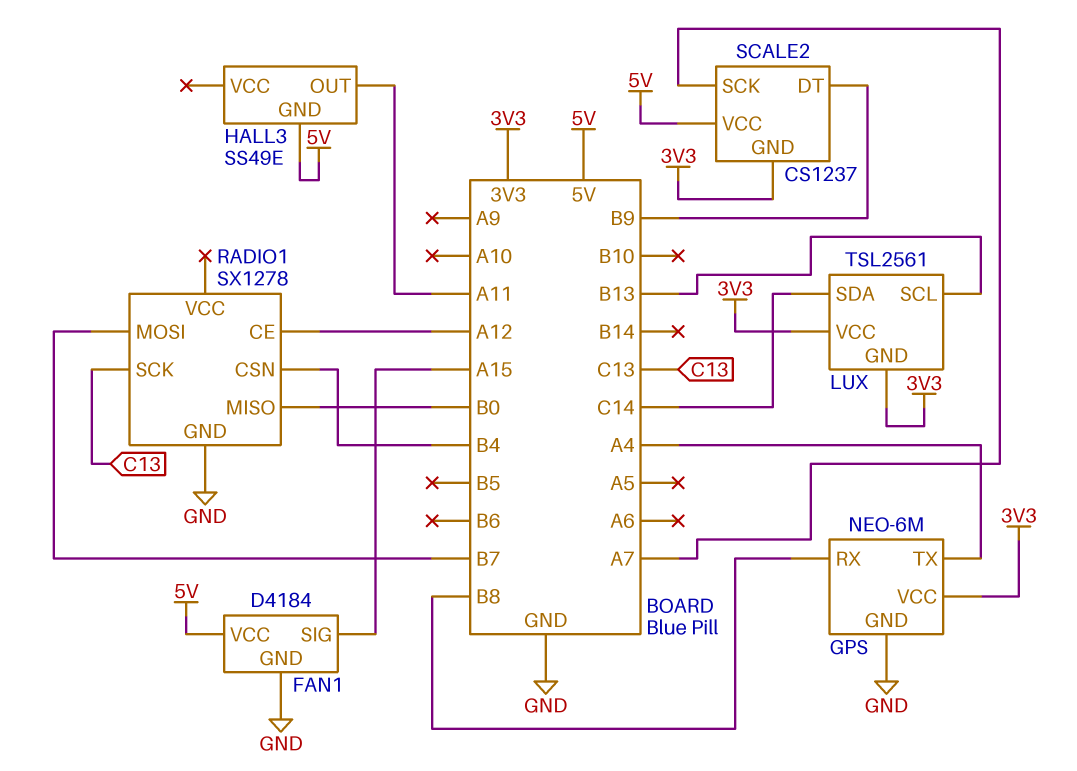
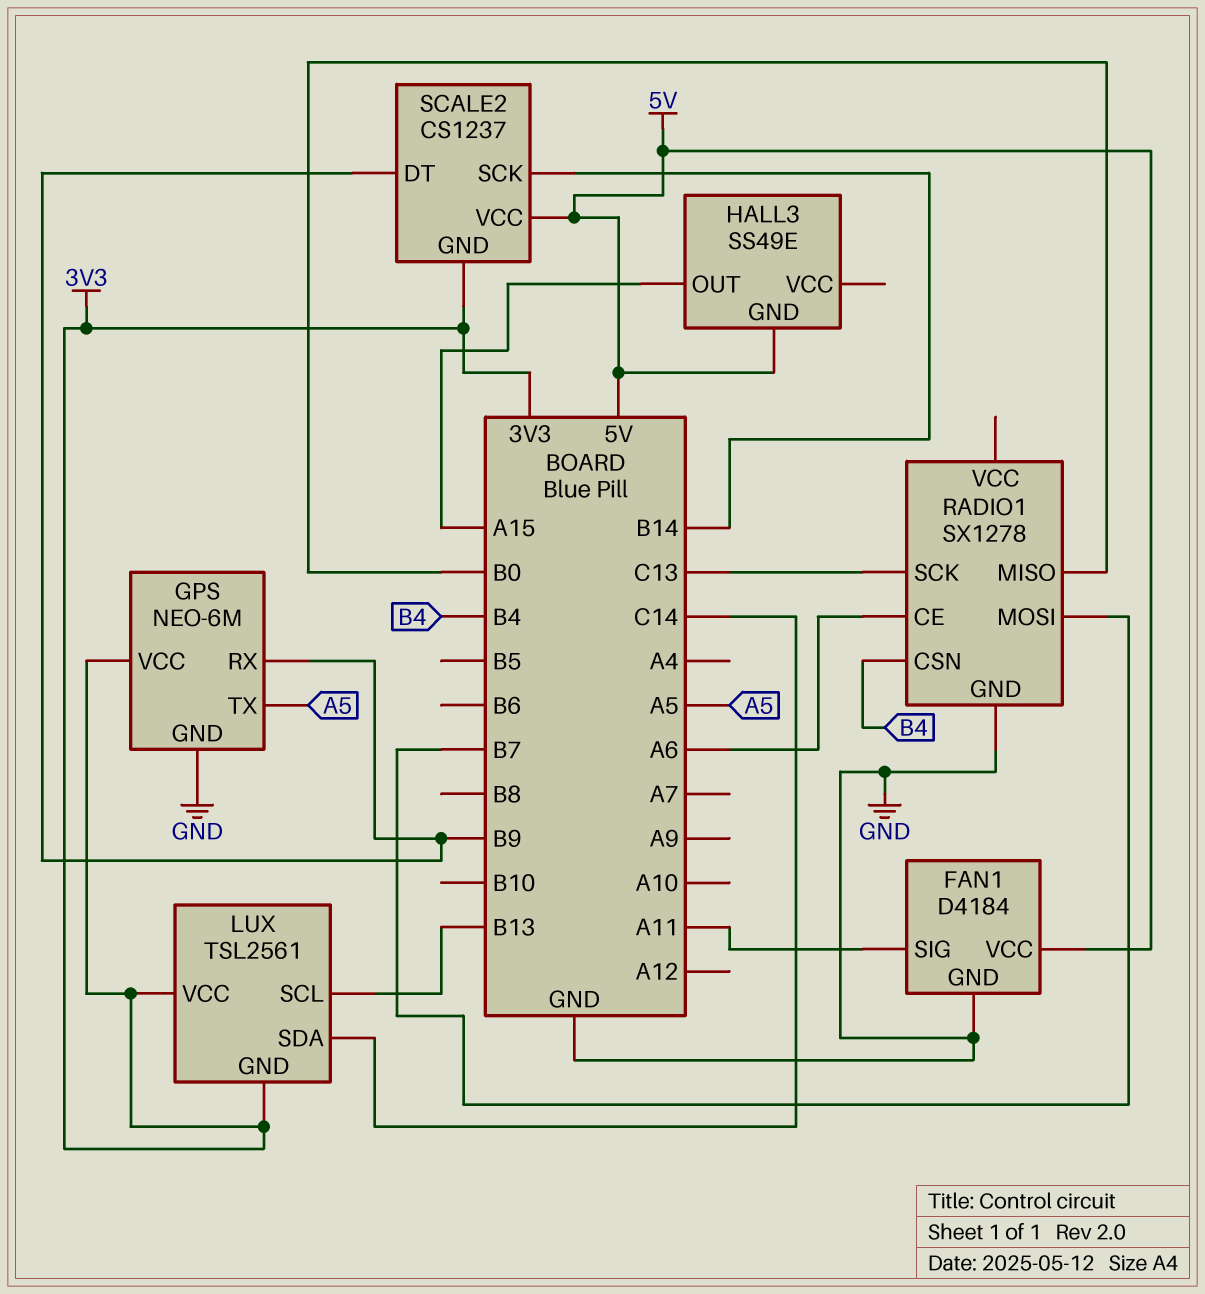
FAN1 pin SIG: A15 -> A11
GPS pin RX: B8 -> B9
GPS pin TX: A4 -> A5
HALL3 pin OUT: A11 -> A15
RADIO1 pin CE: A12 -> A6
SCALE2 pin SCK: A7 -> B14

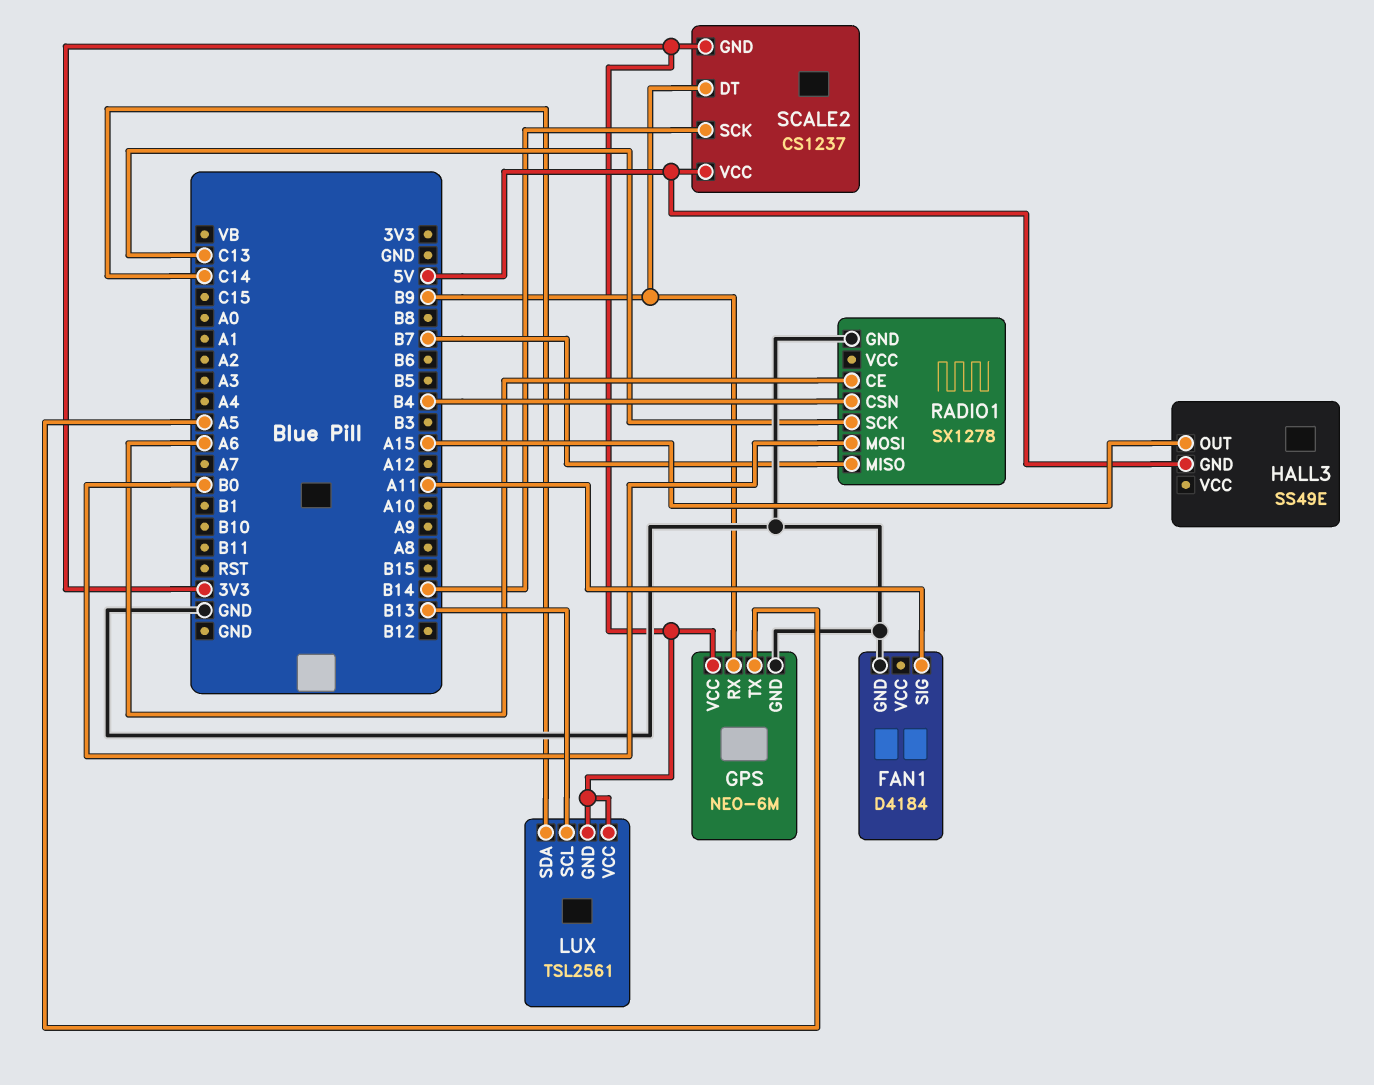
FAN1 pin VCC: 5V -> none
RADIO1 pin MISO: B0 -> B7
RADIO1 pin MOSI: B7 -> B0

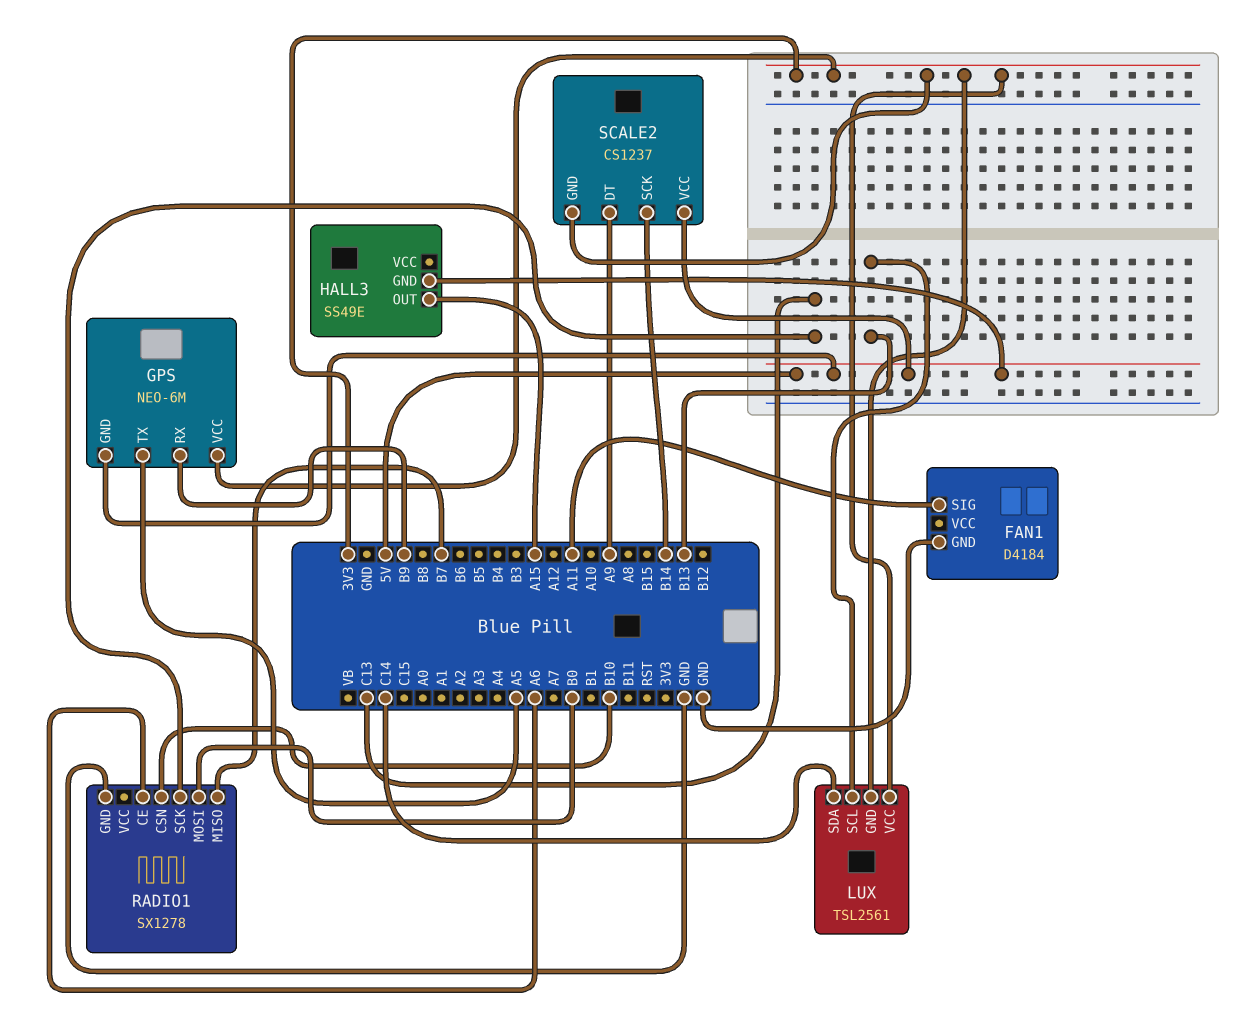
GPS pin GND: GND -> 5V
RADIO1 pin CSN: B4 -> B10
SCALE2 pin DT: B9 -> A9

